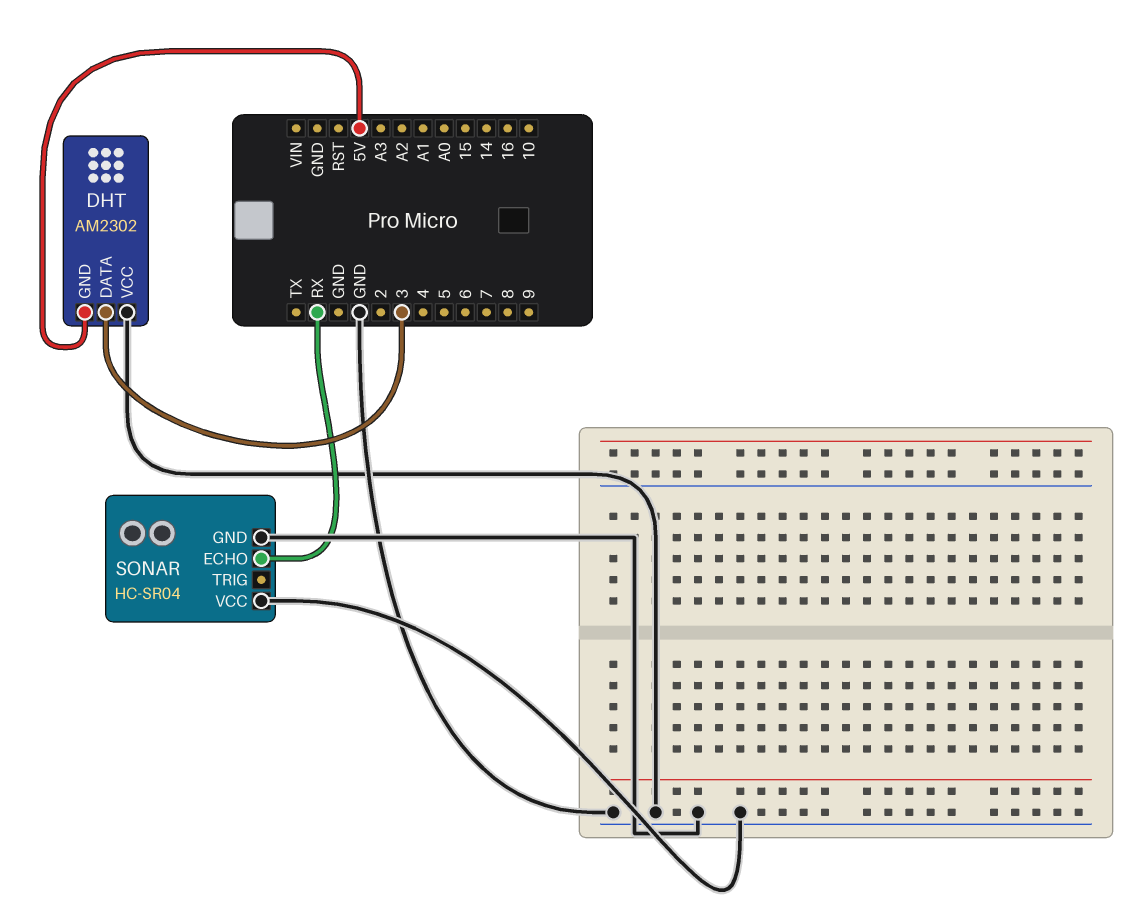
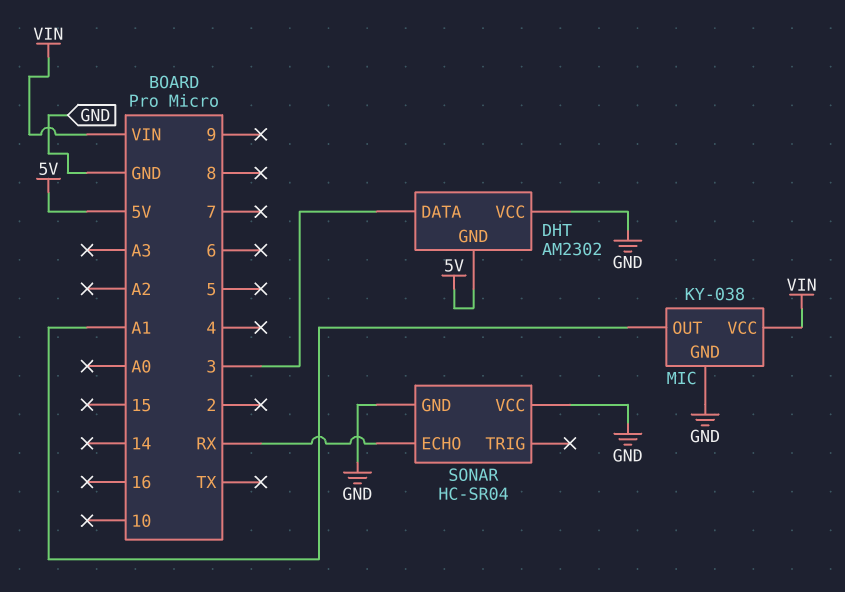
MIC: none -> KY-038
MIC pin GND: none -> GND
MIC pin OUT: none -> A1
MIC pin VCC: none -> VIN

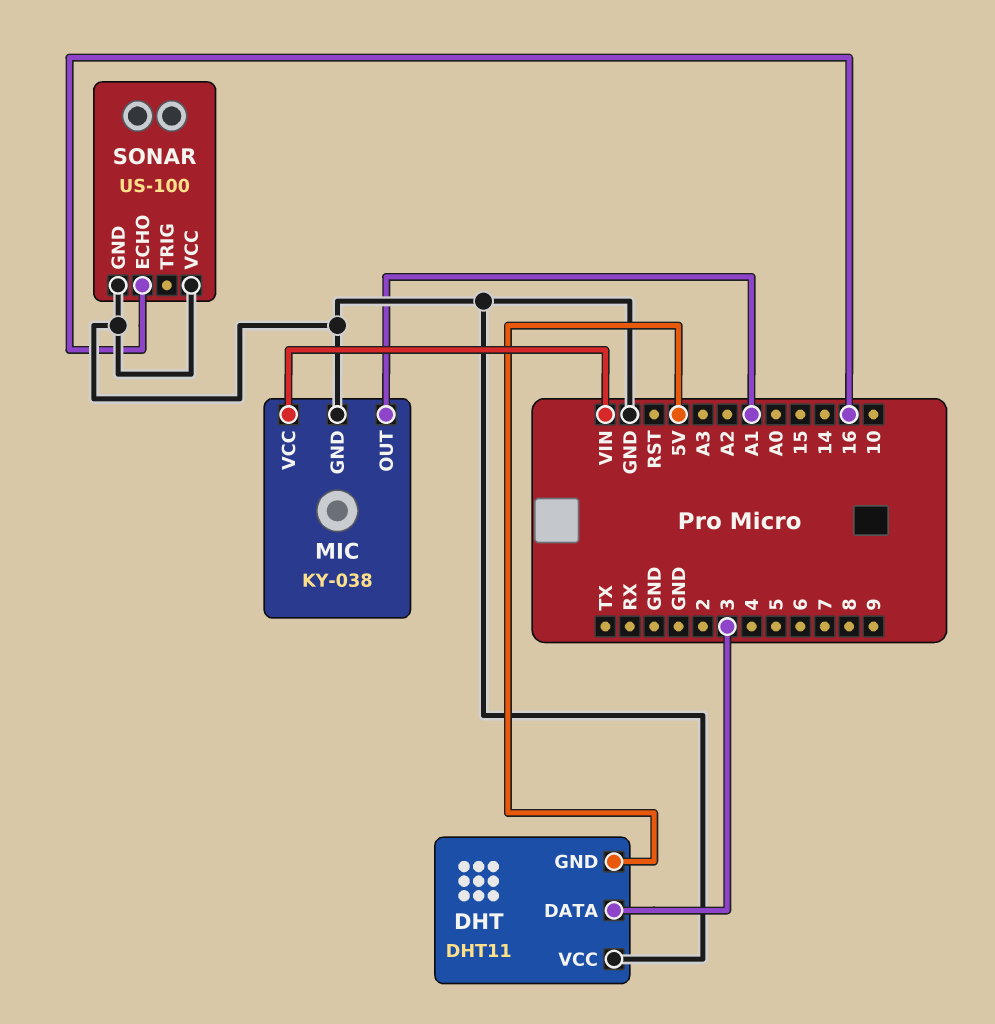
DHT: AM2302 -> DHT11
SONAR: HC-SR04 -> US-100
SONAR pin ECHO: RX -> 16

